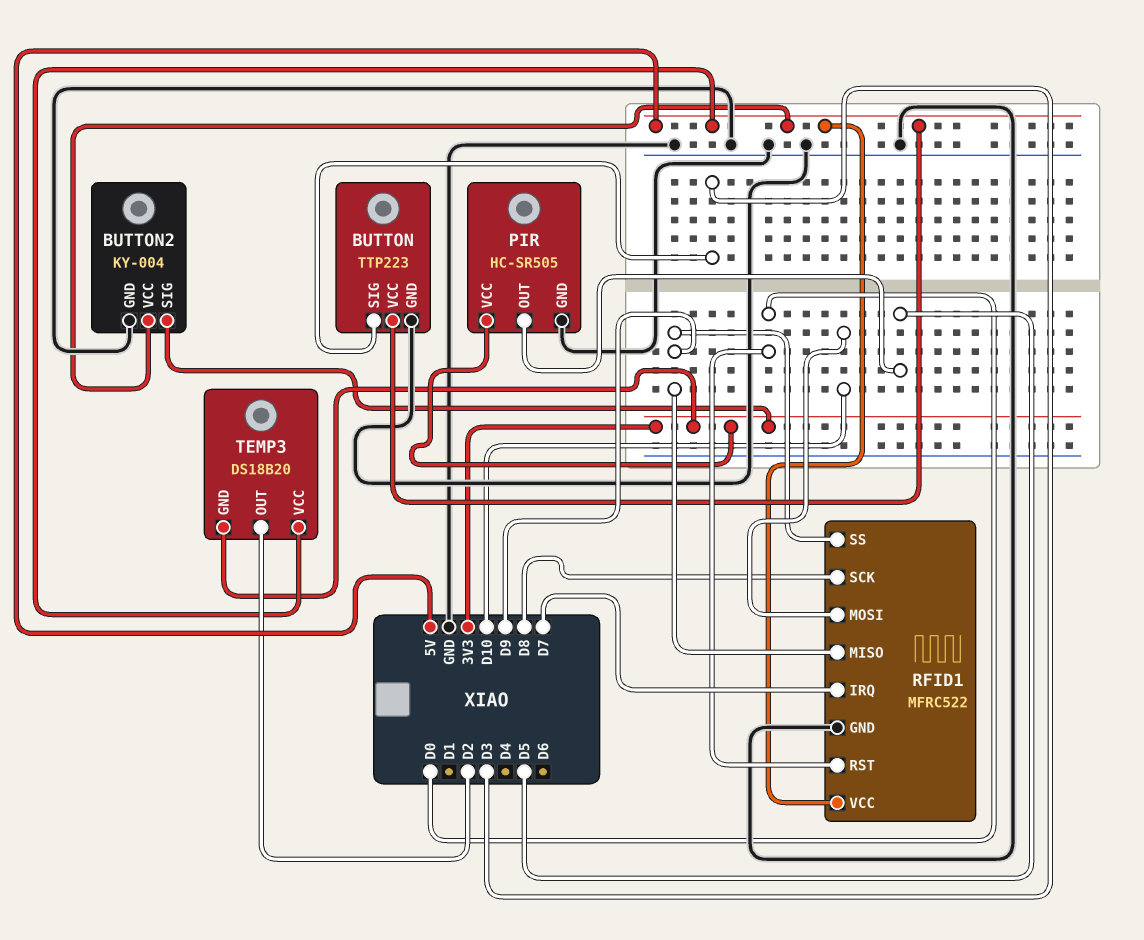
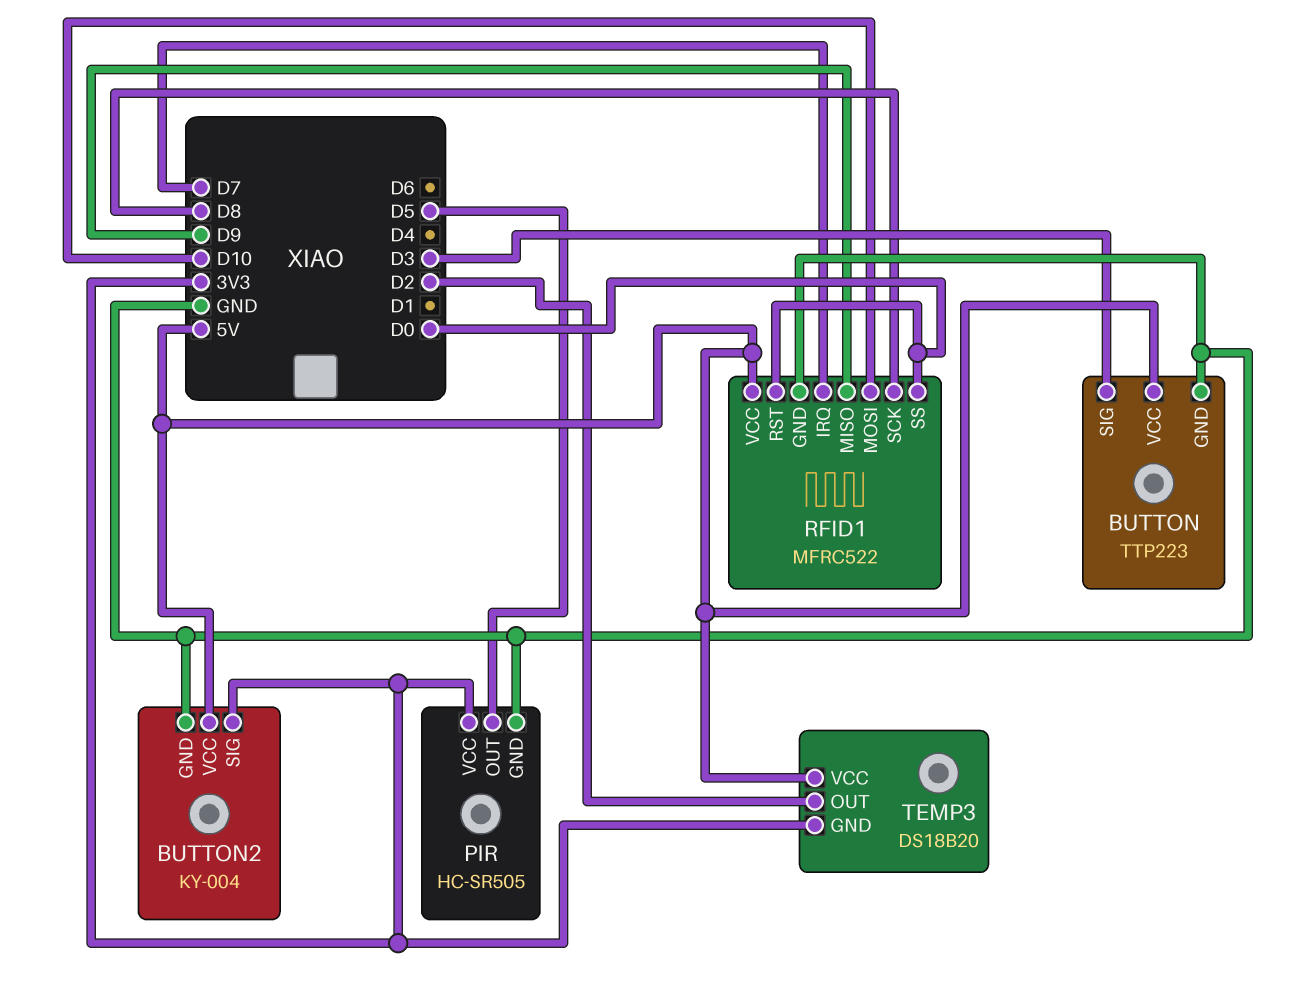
RFID1 pin SS: D9 -> D0

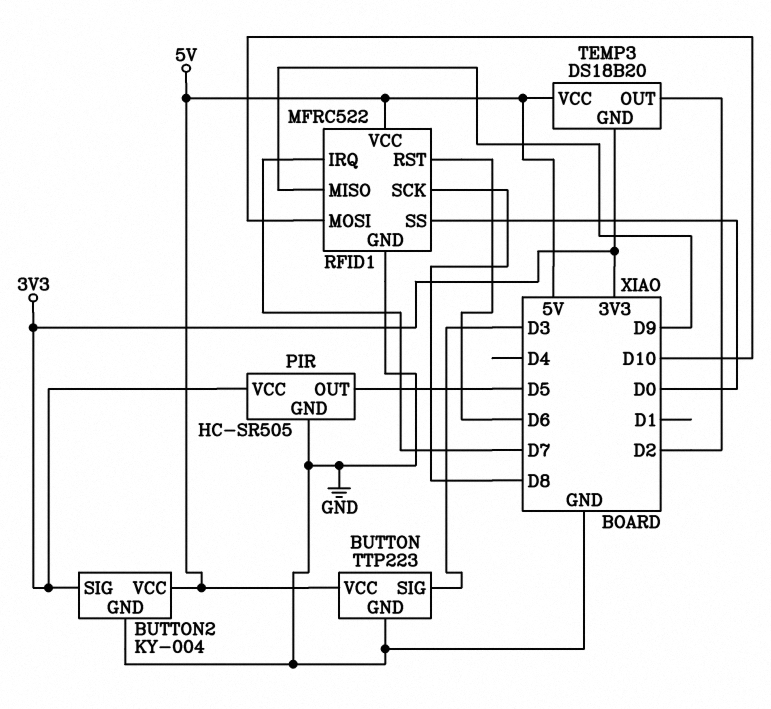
RFID1 pin RST: D0 -> D6

